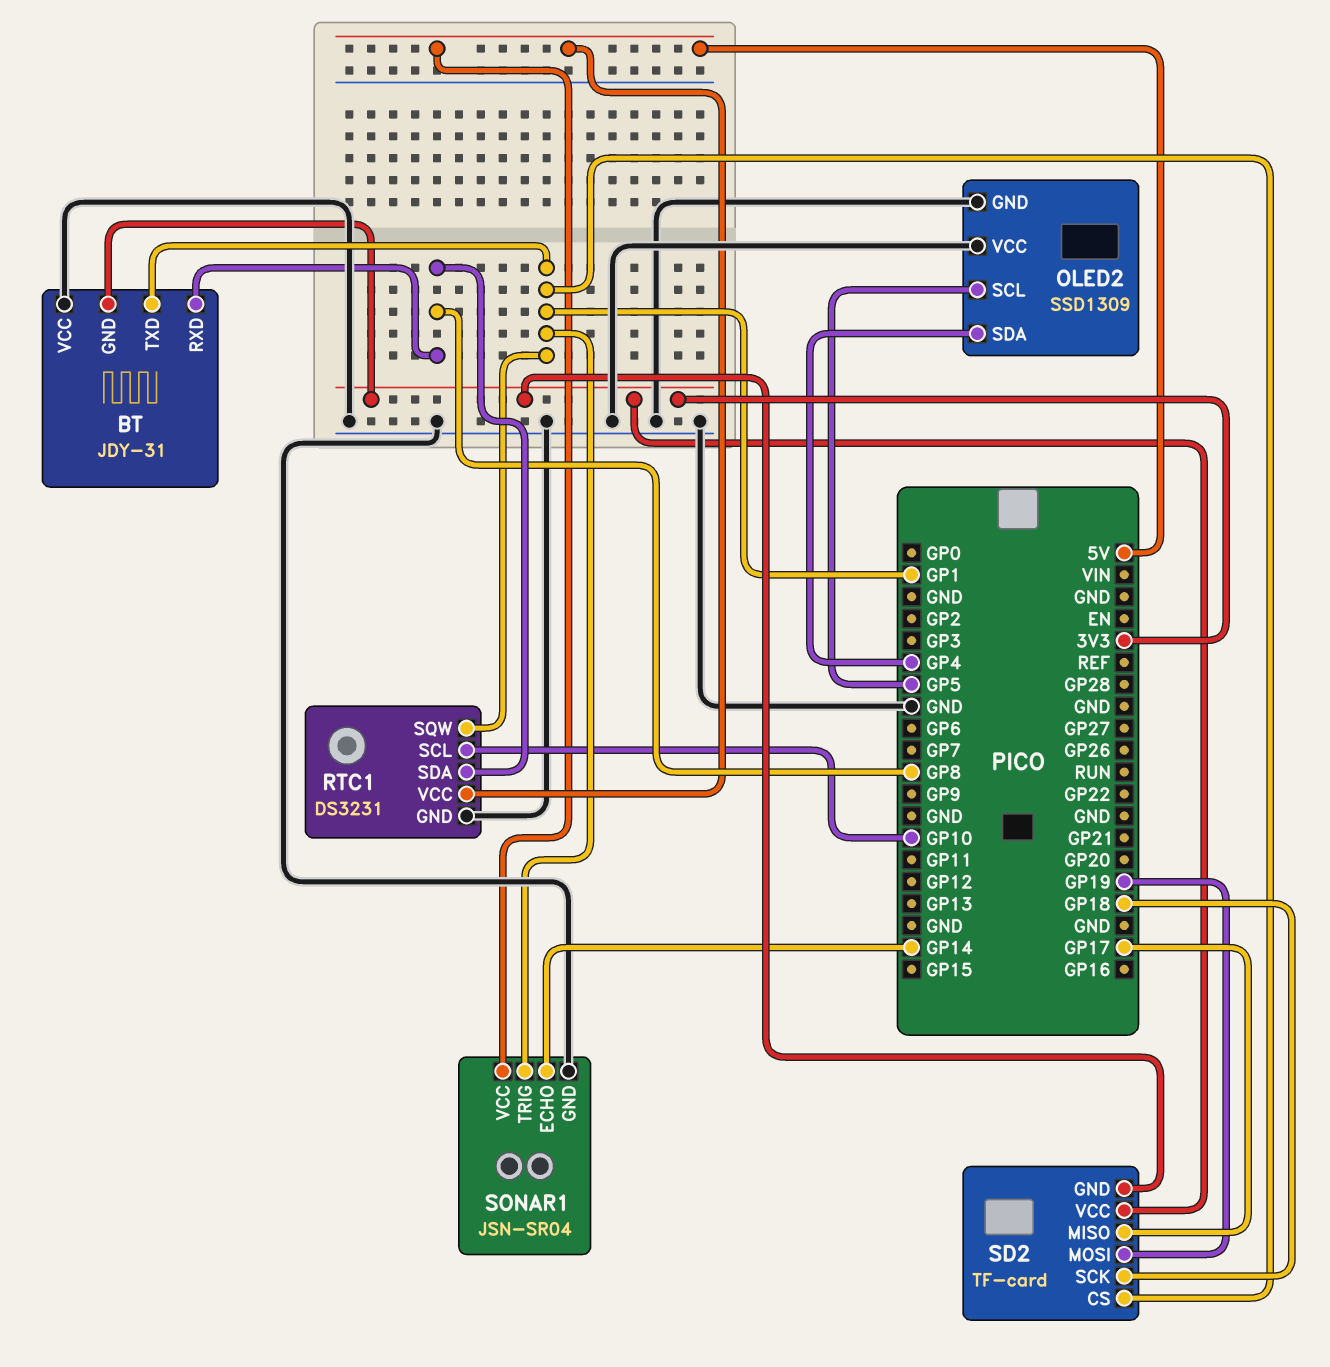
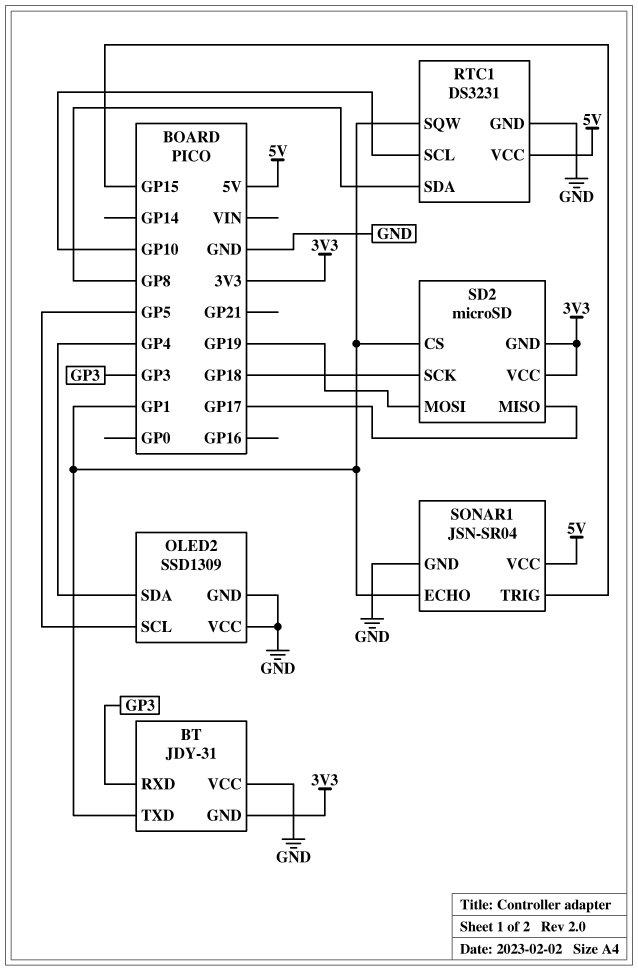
BT pin RXD: GP8 -> GP3
SD2: TF-card -> microSD
SONAR1 pin ECHO: GP14 -> GP1
SONAR1 pin TRIG: GP1 -> GP15

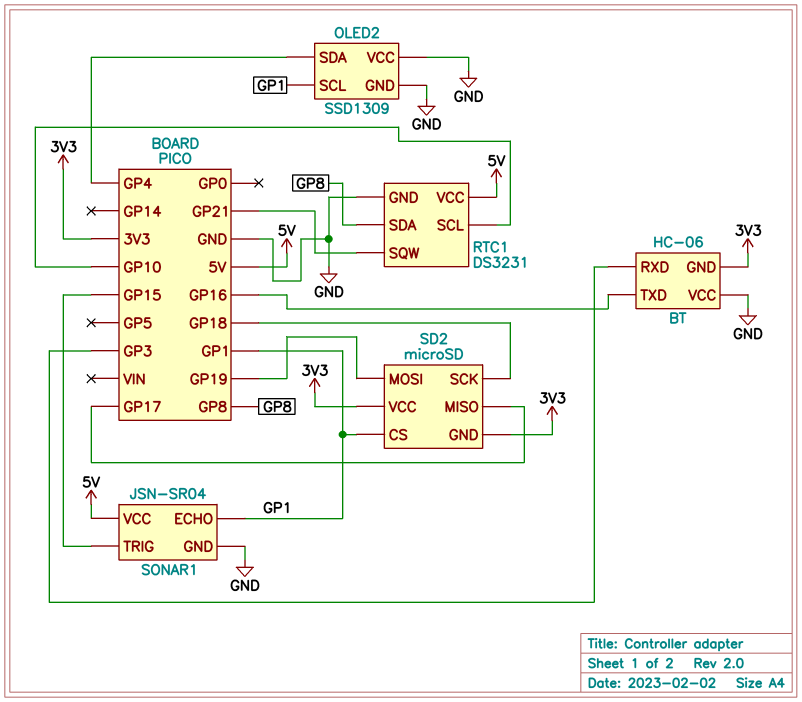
BT: JDY-31 -> HC-06
BT pin TXD: GP1 -> GP16
OLED2 pin SCL: GP5 -> GP1
RTC1 pin SQW: GP1 -> GP21

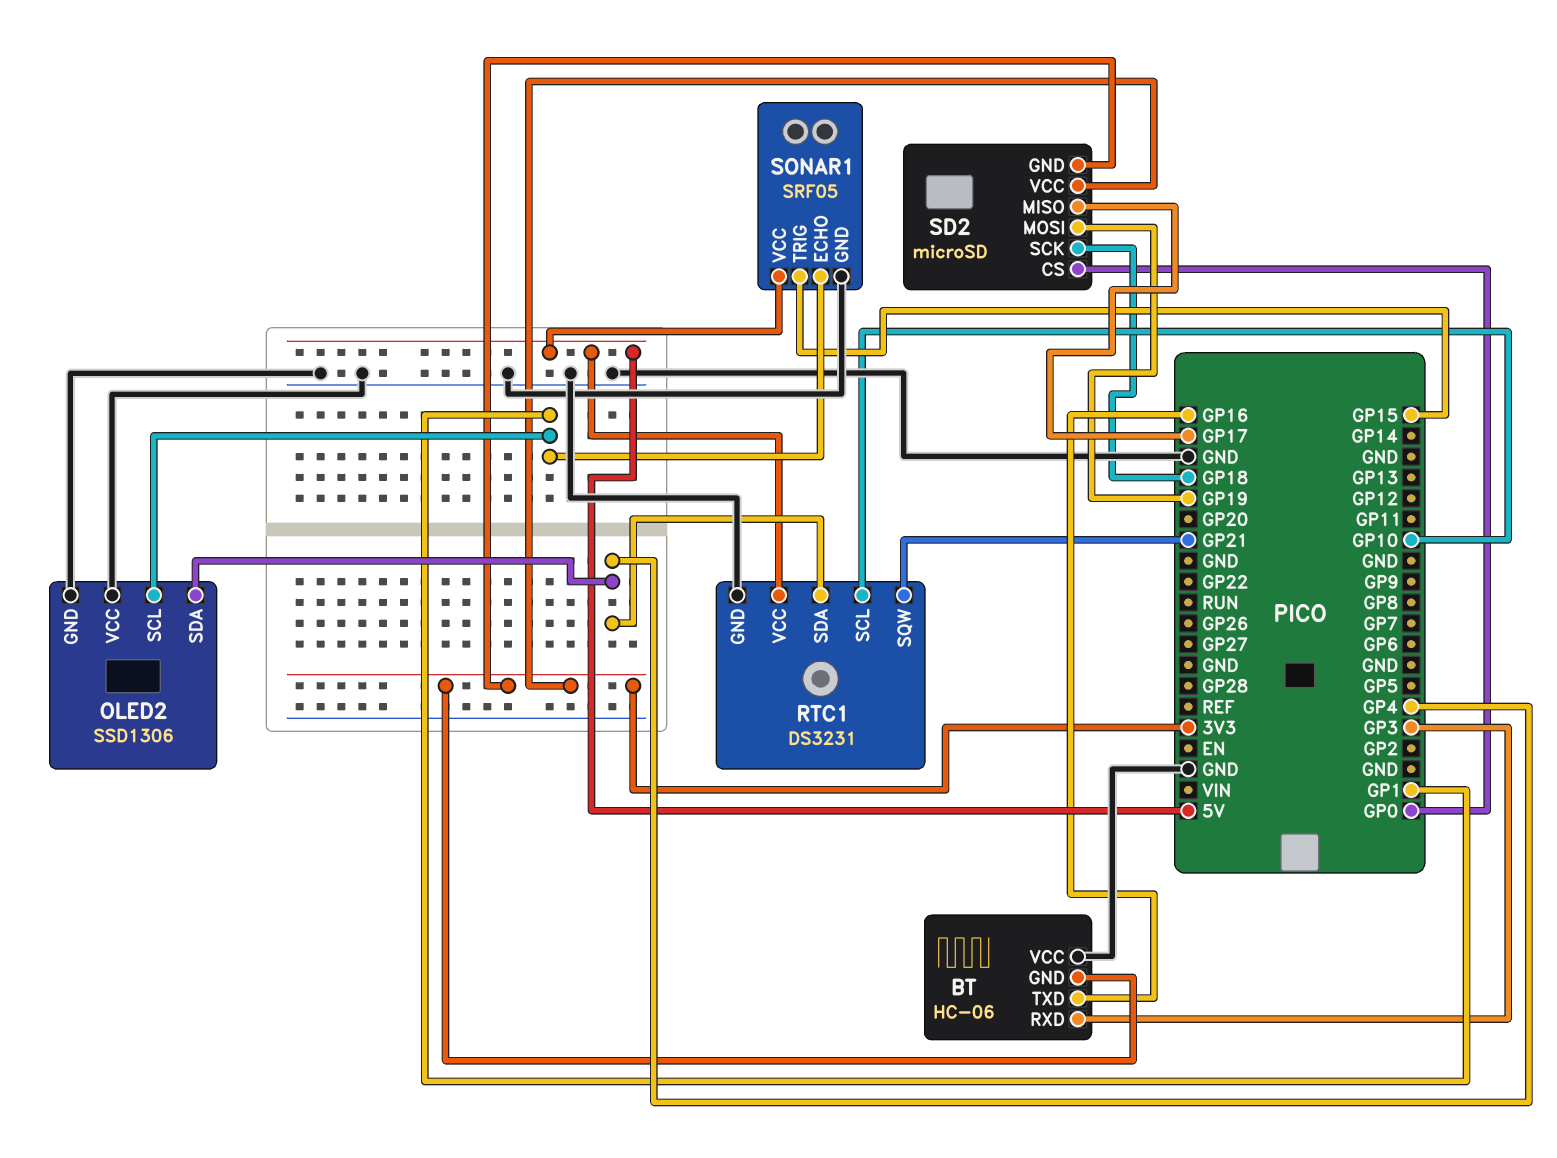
OLED2: SSD1309 -> SSD1306
RTC1 pin SDA: GP8 -> GP4
SD2 pin CS: GP1 -> GP0
SONAR1: JSN-SR04 -> SRF05

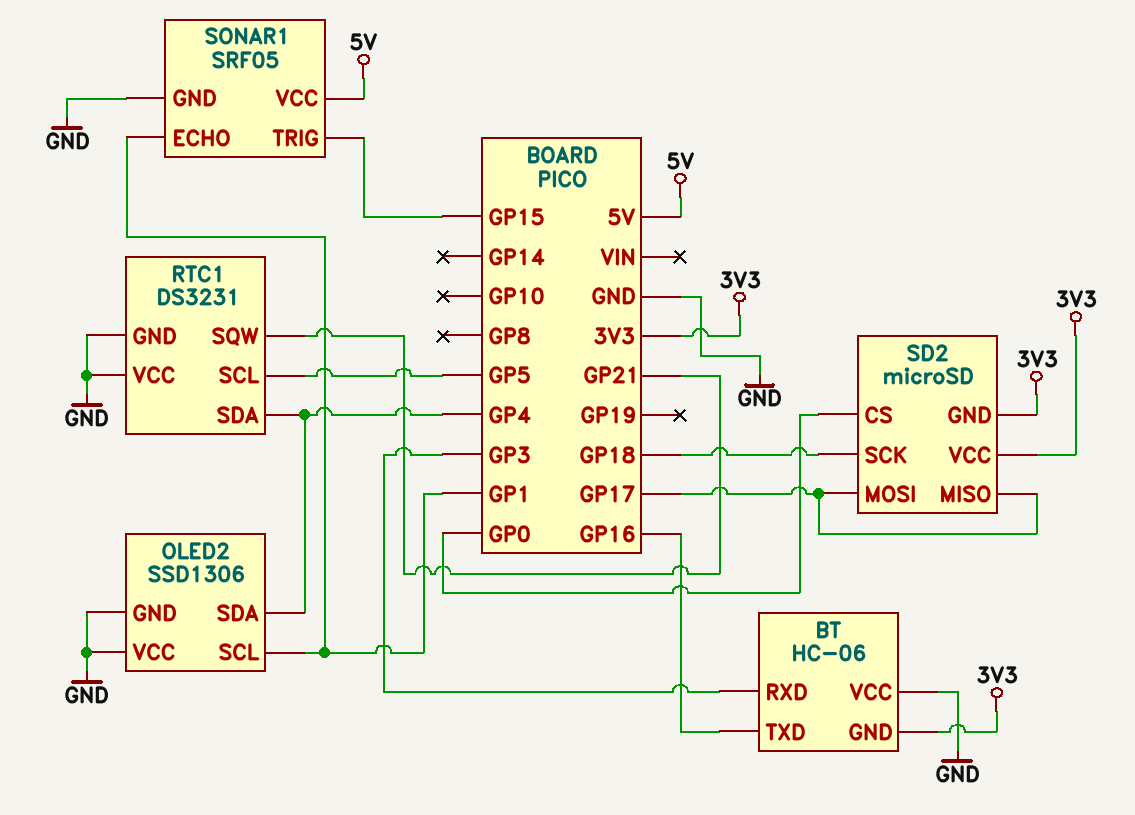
RTC1 pin SCL: GP10 -> GP5
RTC1 pin VCC: 5V -> GND
SD2 pin MOSI: GP19 -> GP17

